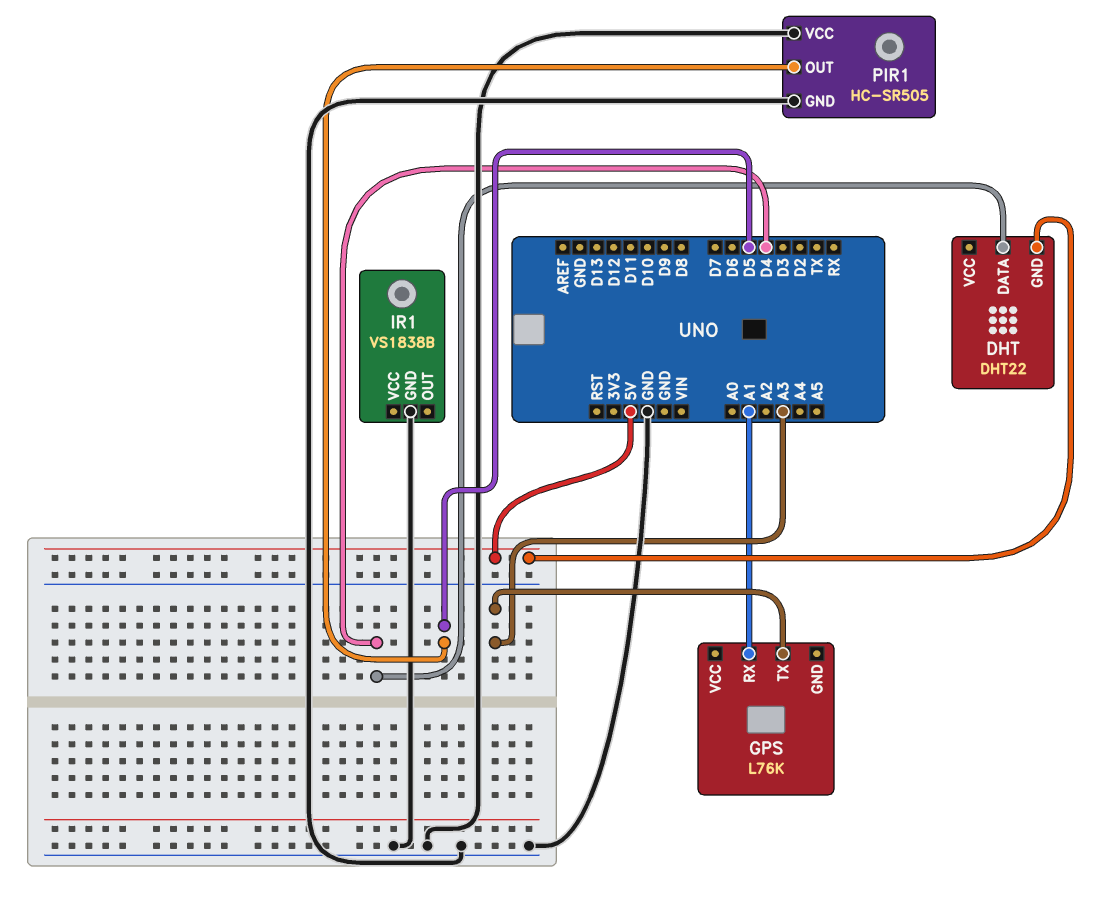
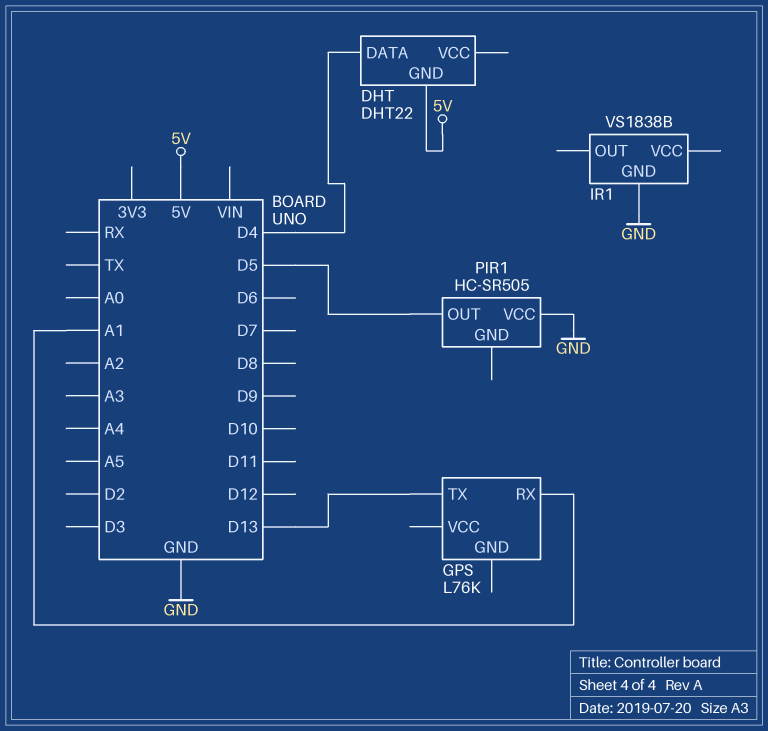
GPS pin TX: A3 -> D13
PIR1 pin GND: GND -> none

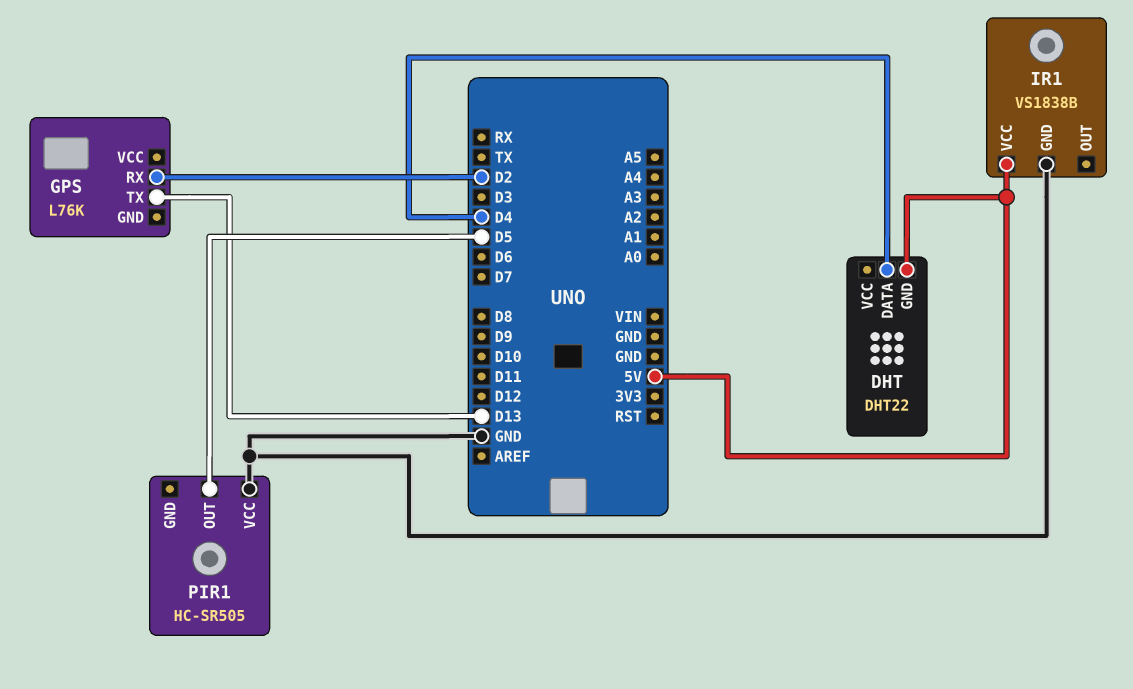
GPS pin RX: A1 -> D2
IR1 pin VCC: none -> 5V

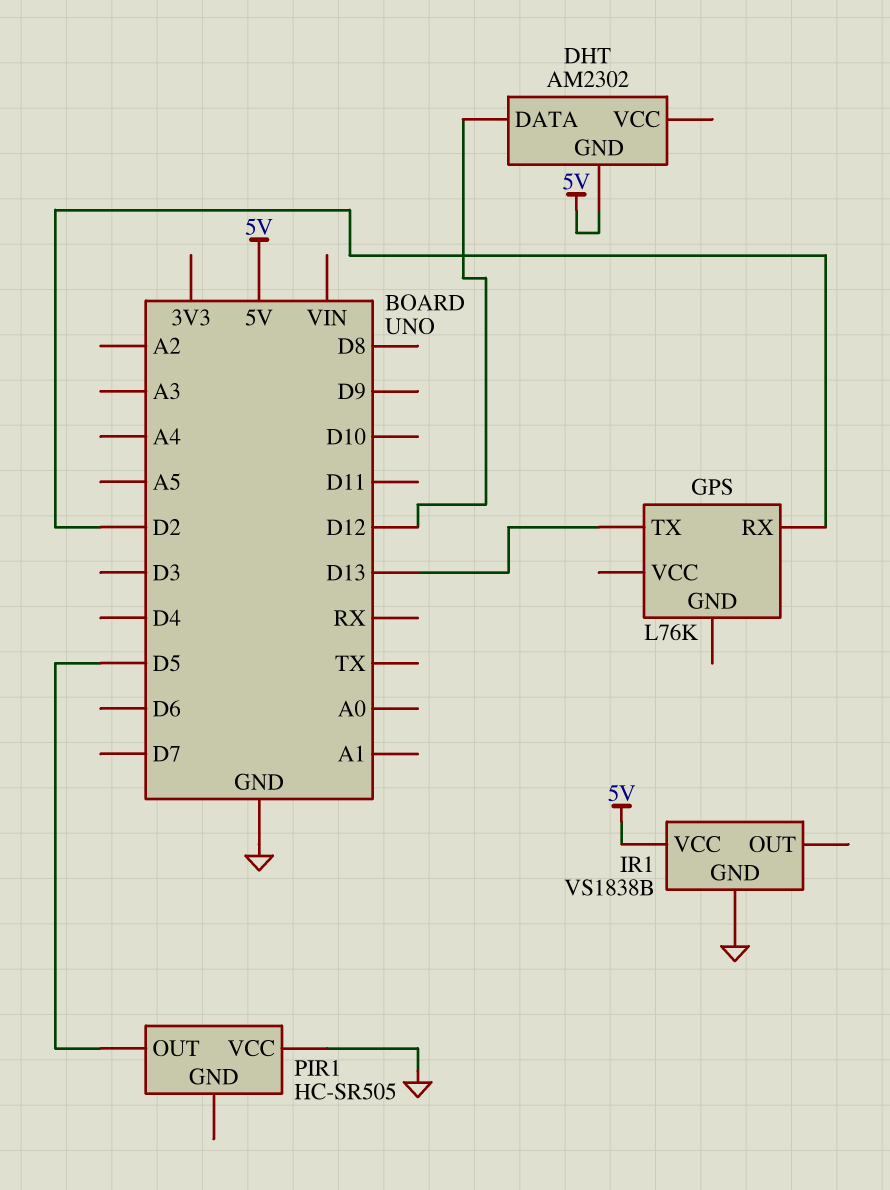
DHT: DHT22 -> AM2302
DHT pin DATA: D4 -> D12

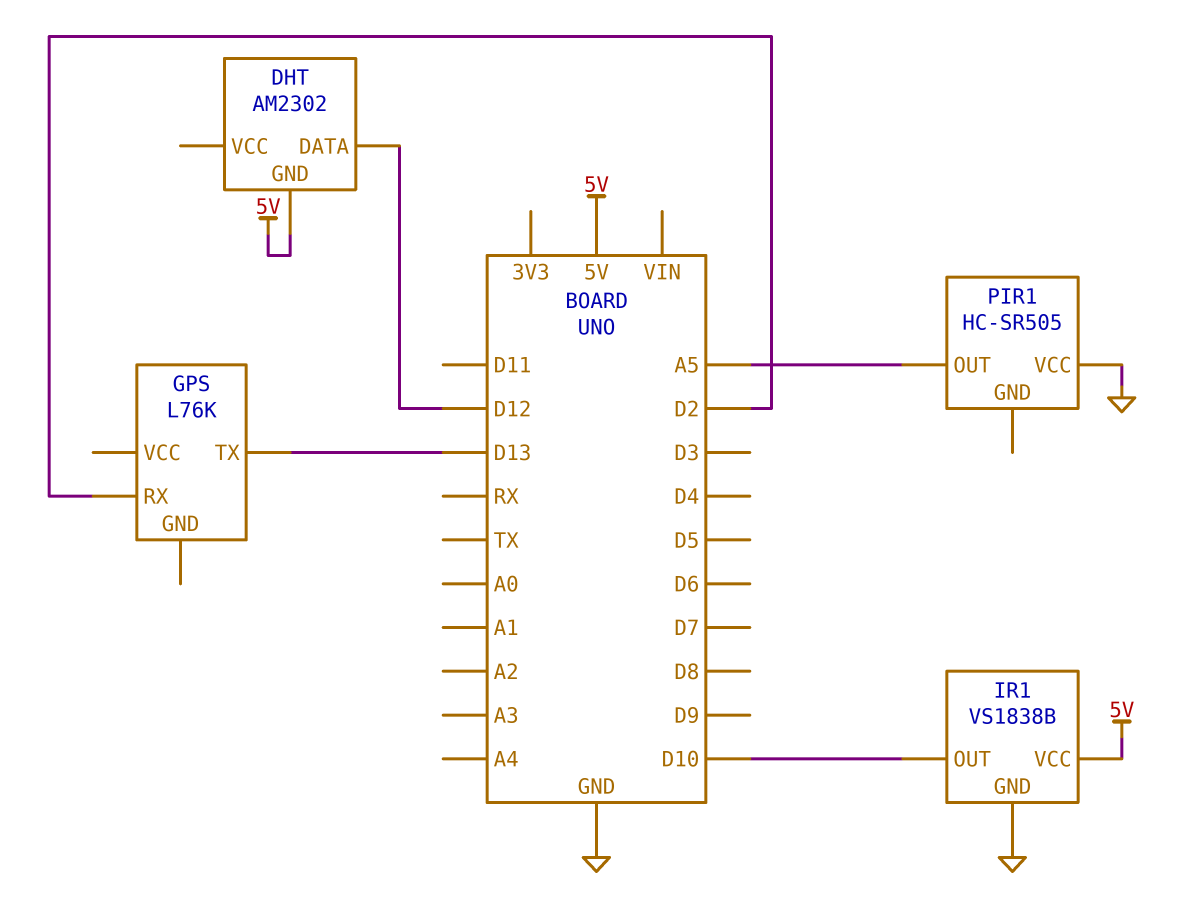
IR1 pin OUT: none -> D10
PIR1 pin OUT: D5 -> A5

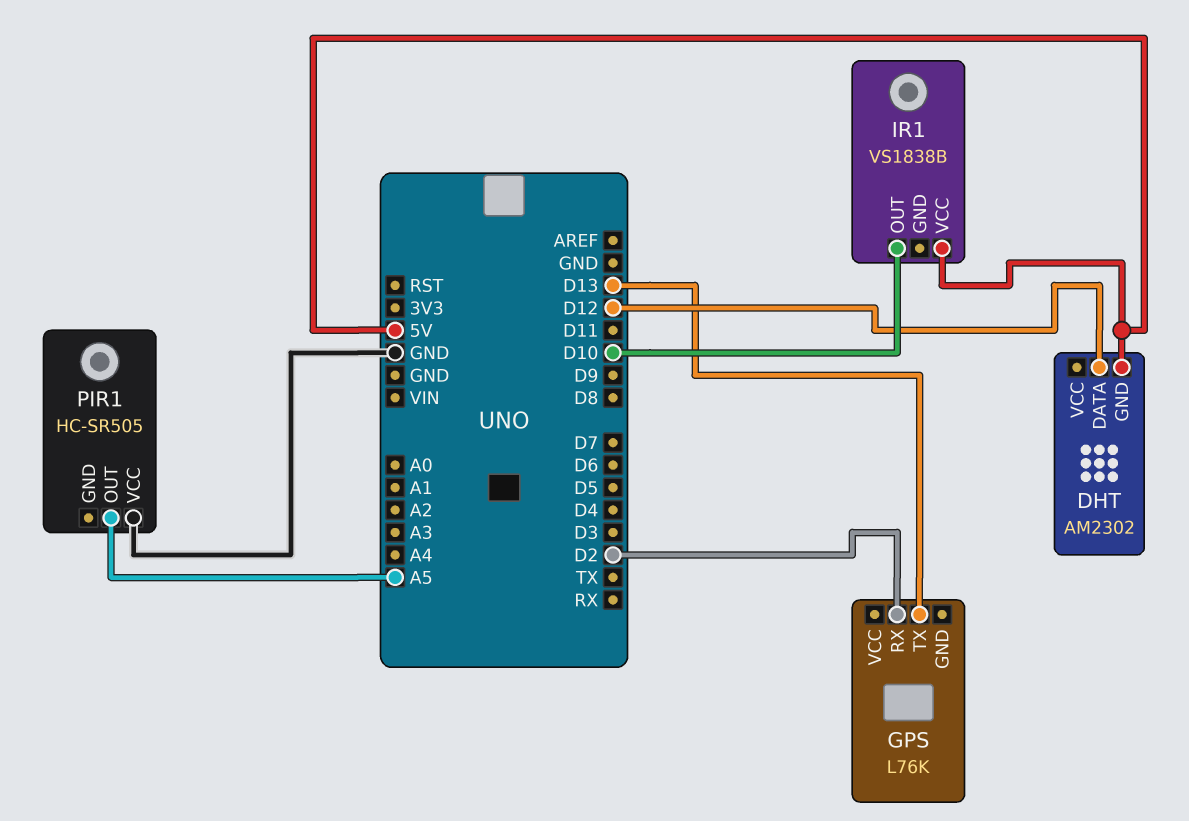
IR1 pin GND: GND -> none

